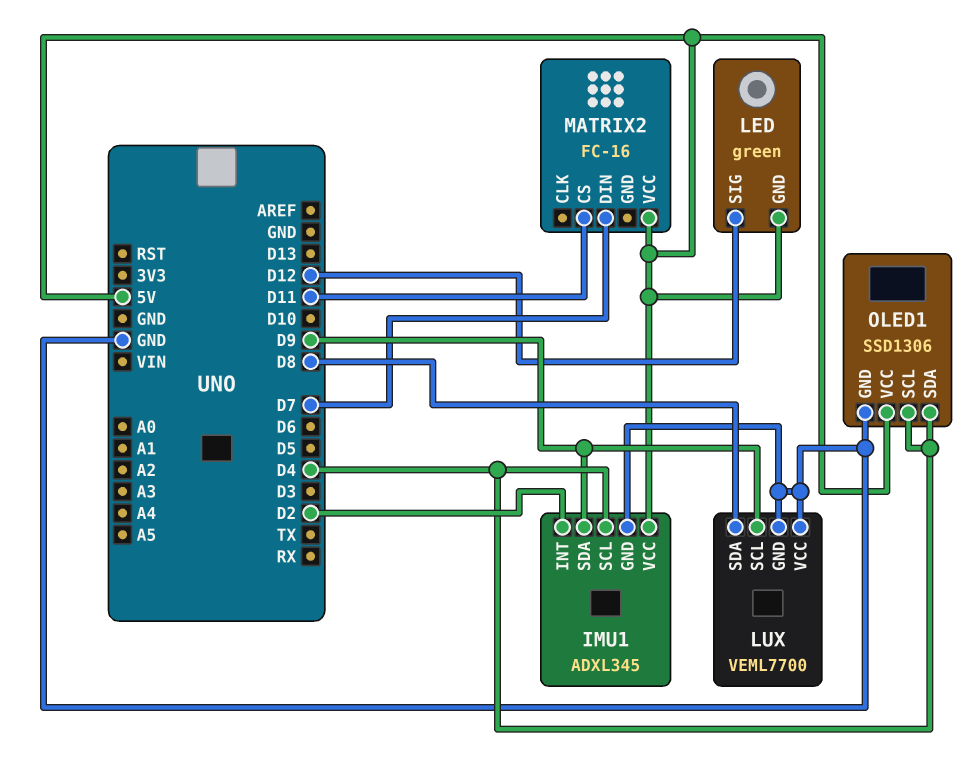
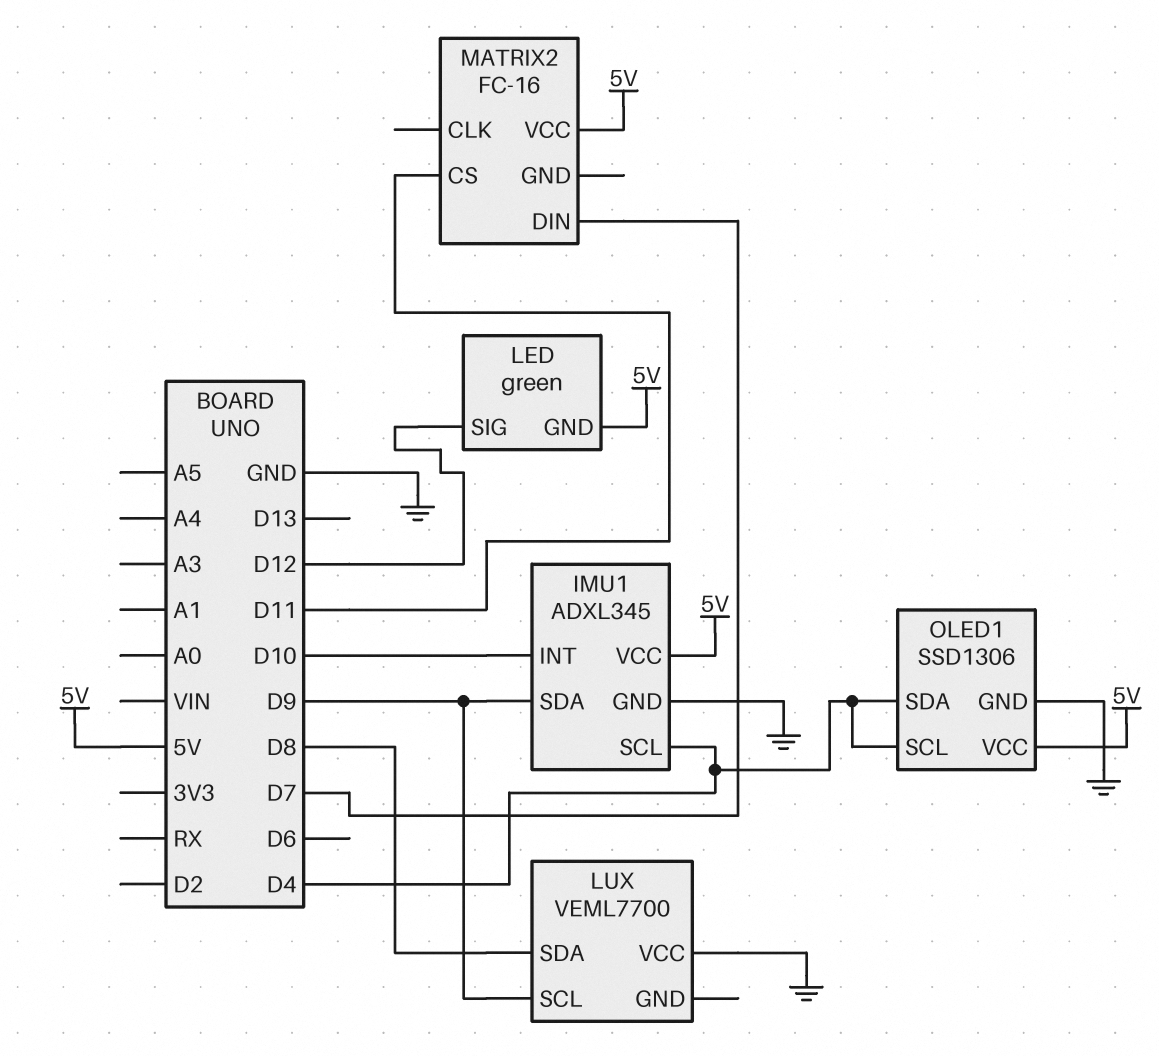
IMU1 pin INT: D2 -> D10
LUX pin GND: GND -> none

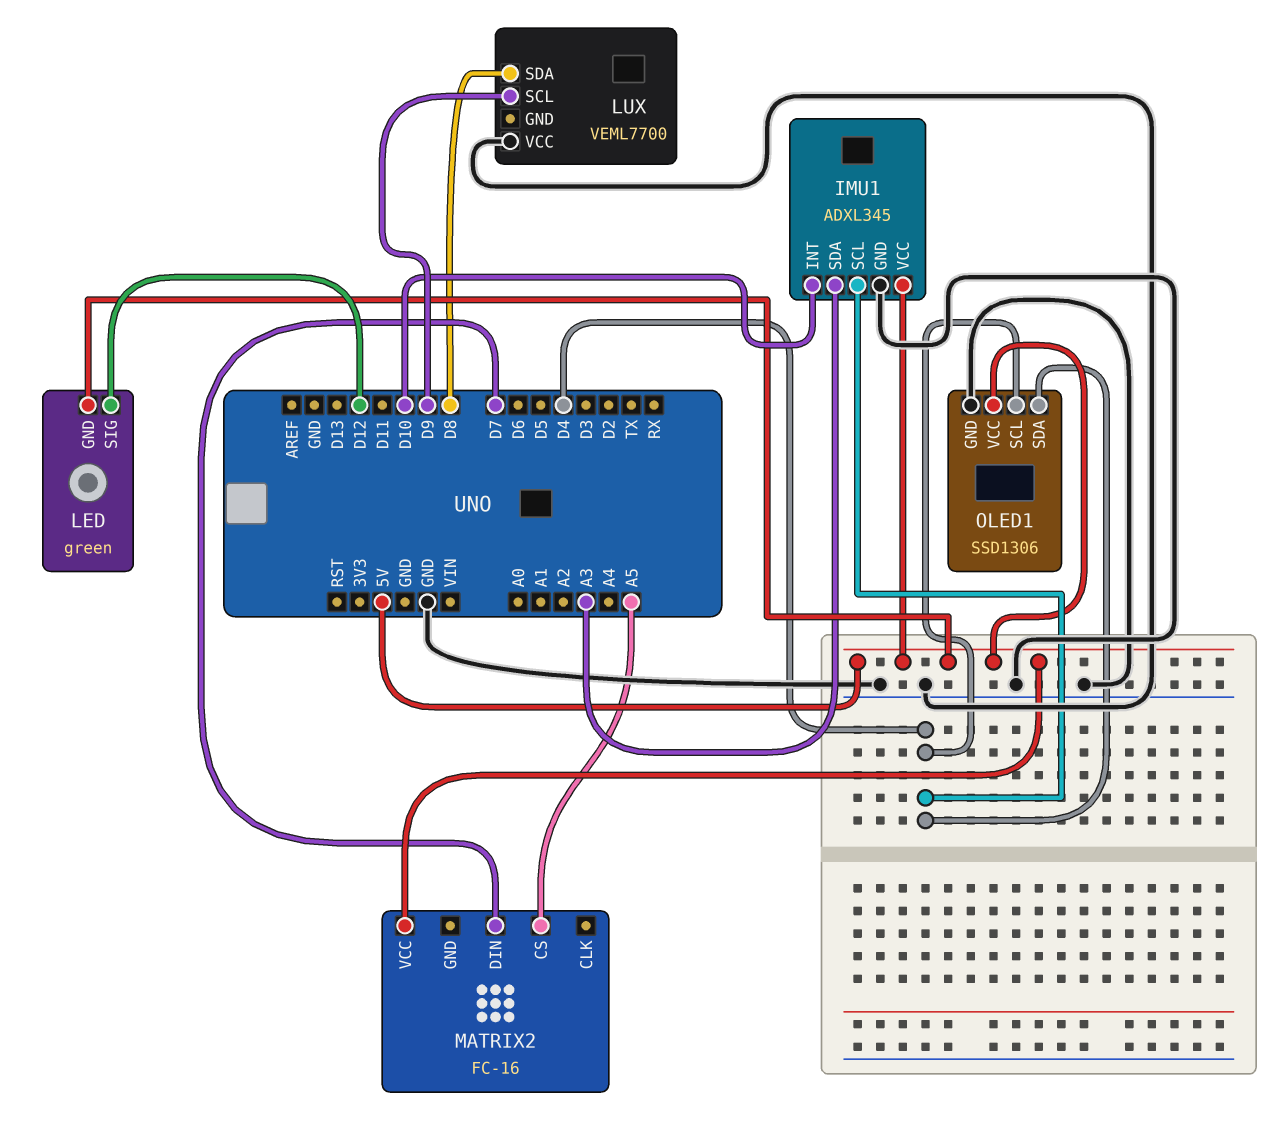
IMU1 pin SDA: D9 -> A3
MATRIX2 pin CS: D11 -> A5

